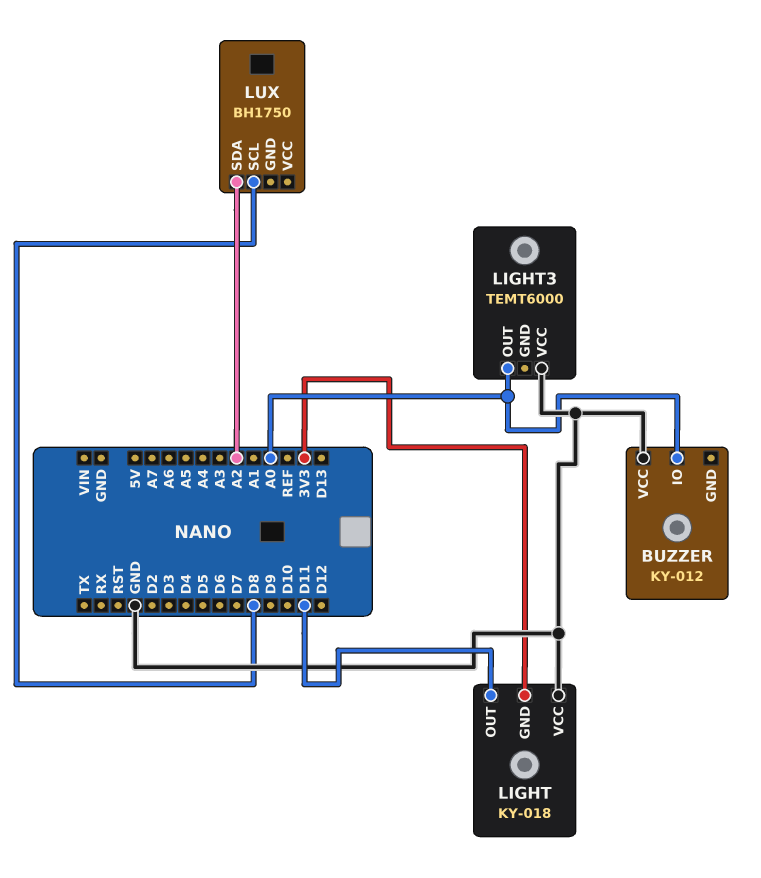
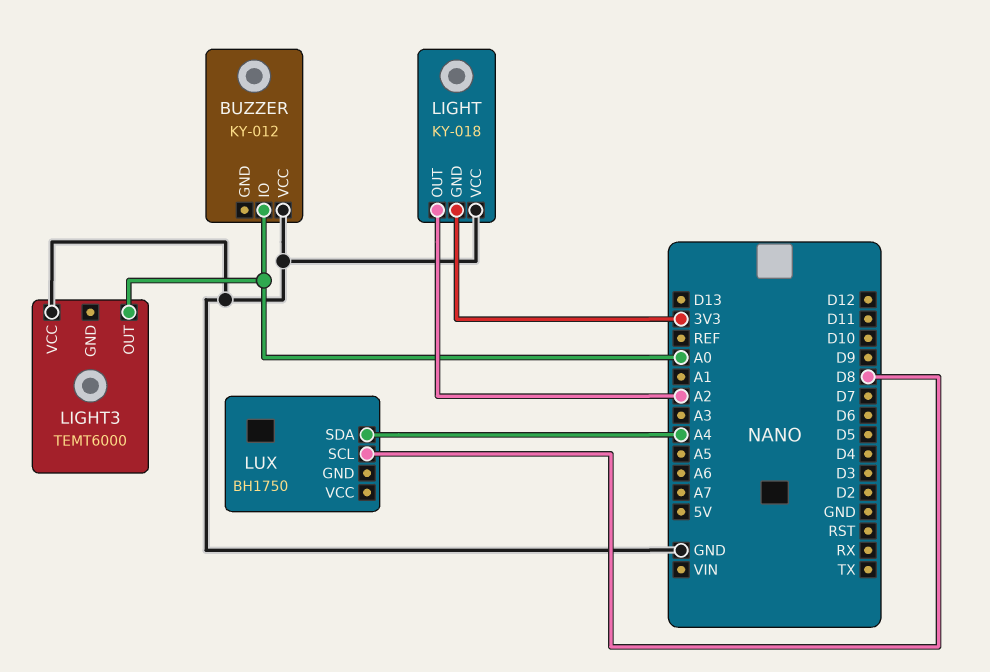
LIGHT pin OUT: D11 -> A2
LUX pin SDA: A2 -> A4

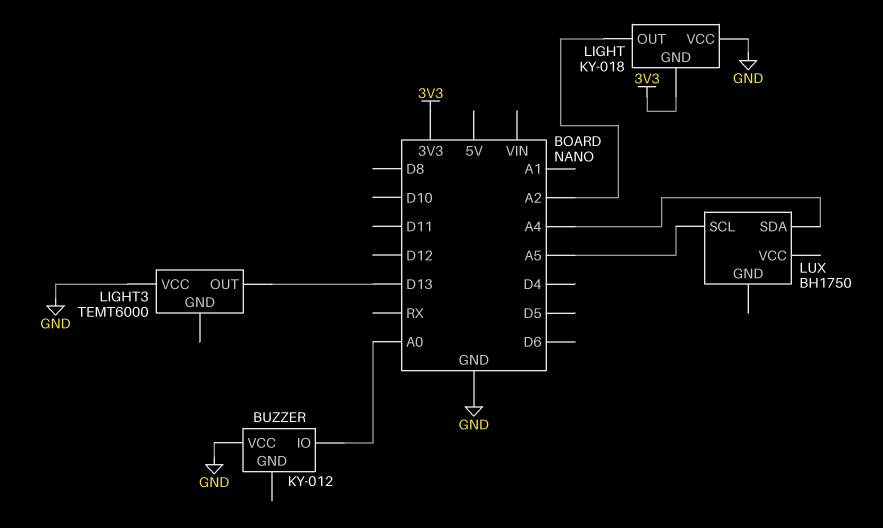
LIGHT3 pin OUT: A0 -> D13
LUX pin SCL: D8 -> A5

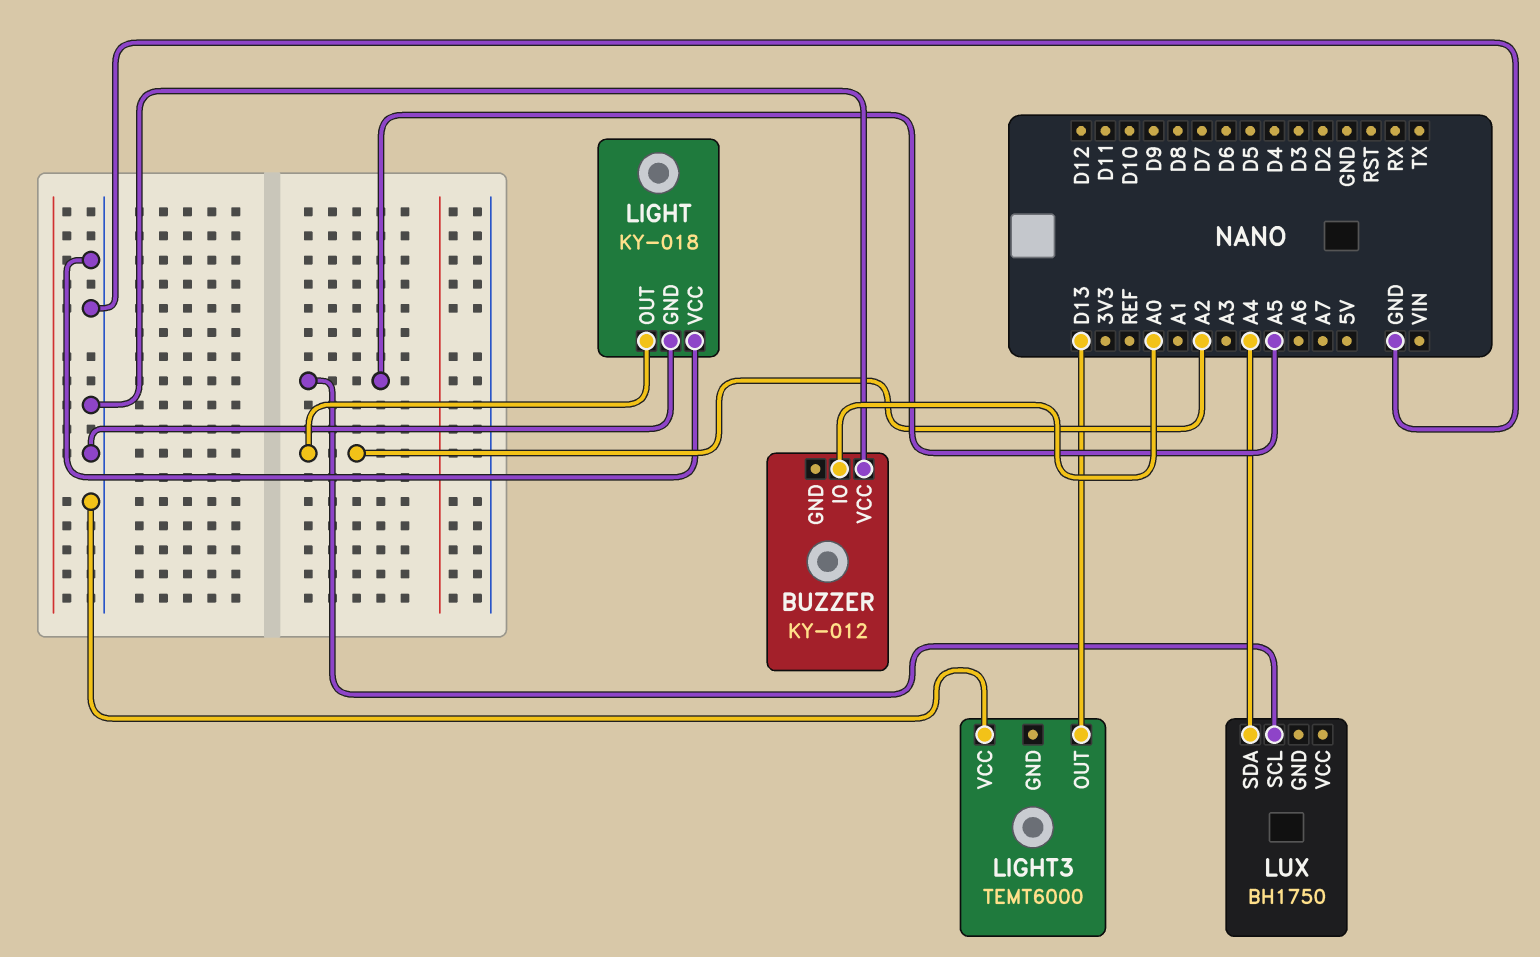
LIGHT pin GND: 3V3 -> GND

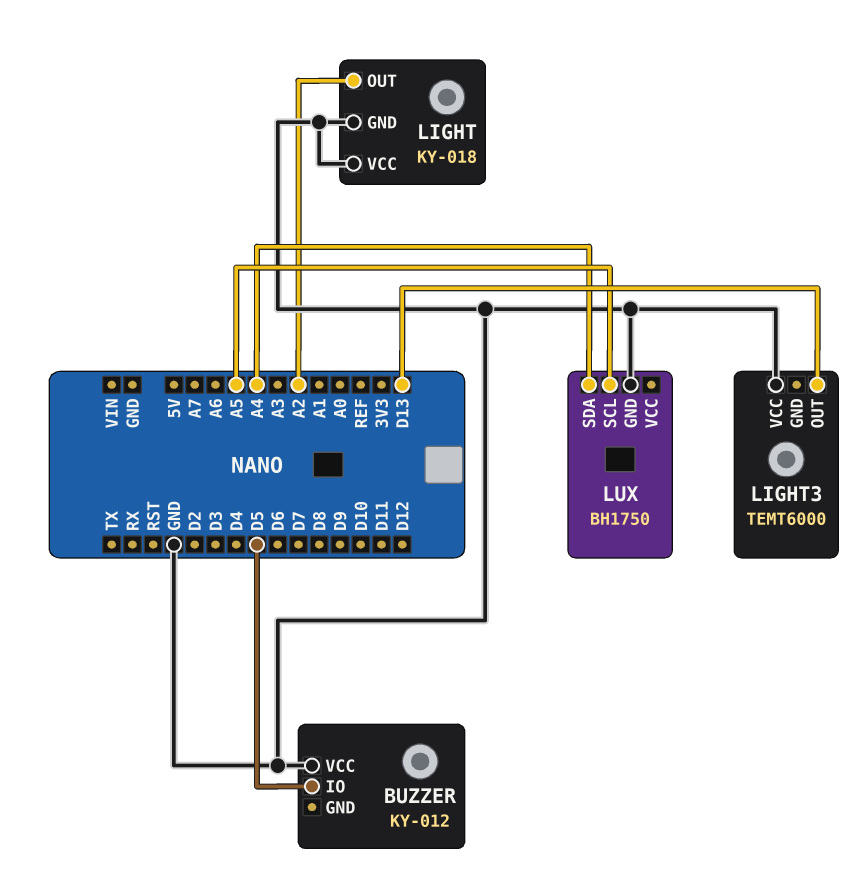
BUZZER pin IO: A0 -> D5
LUX pin GND: none -> GND

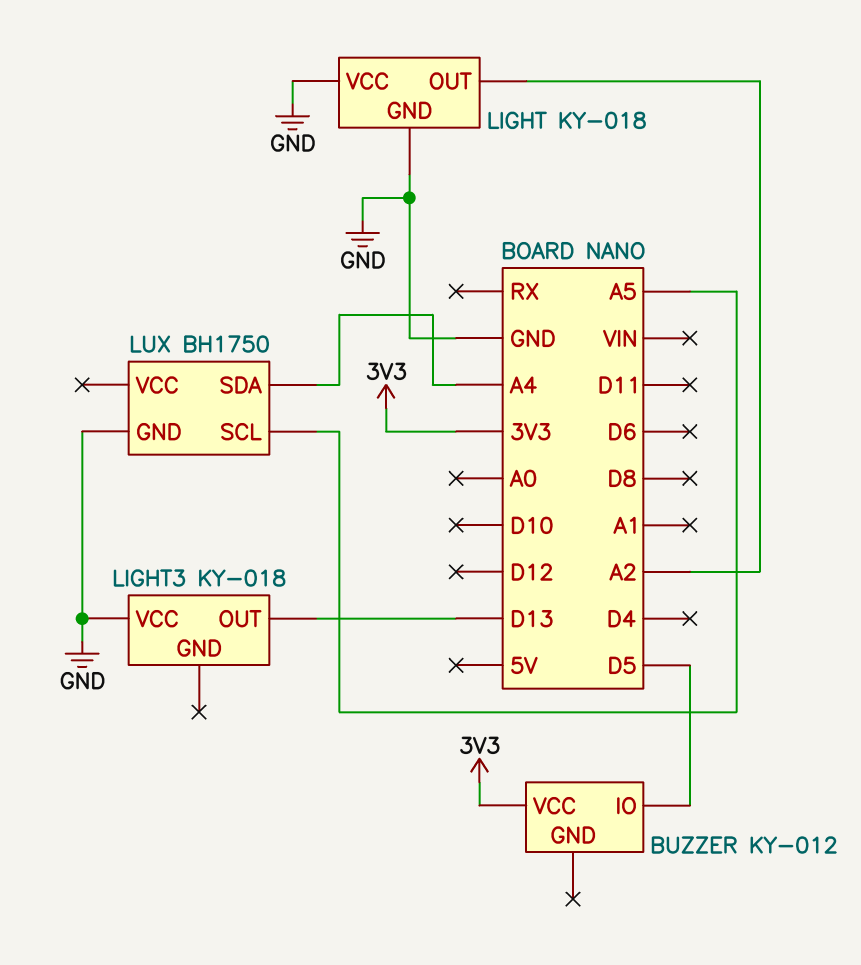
BUZZER pin VCC: GND -> 3V3
LIGHT3: TEMT6000 -> KY-018

